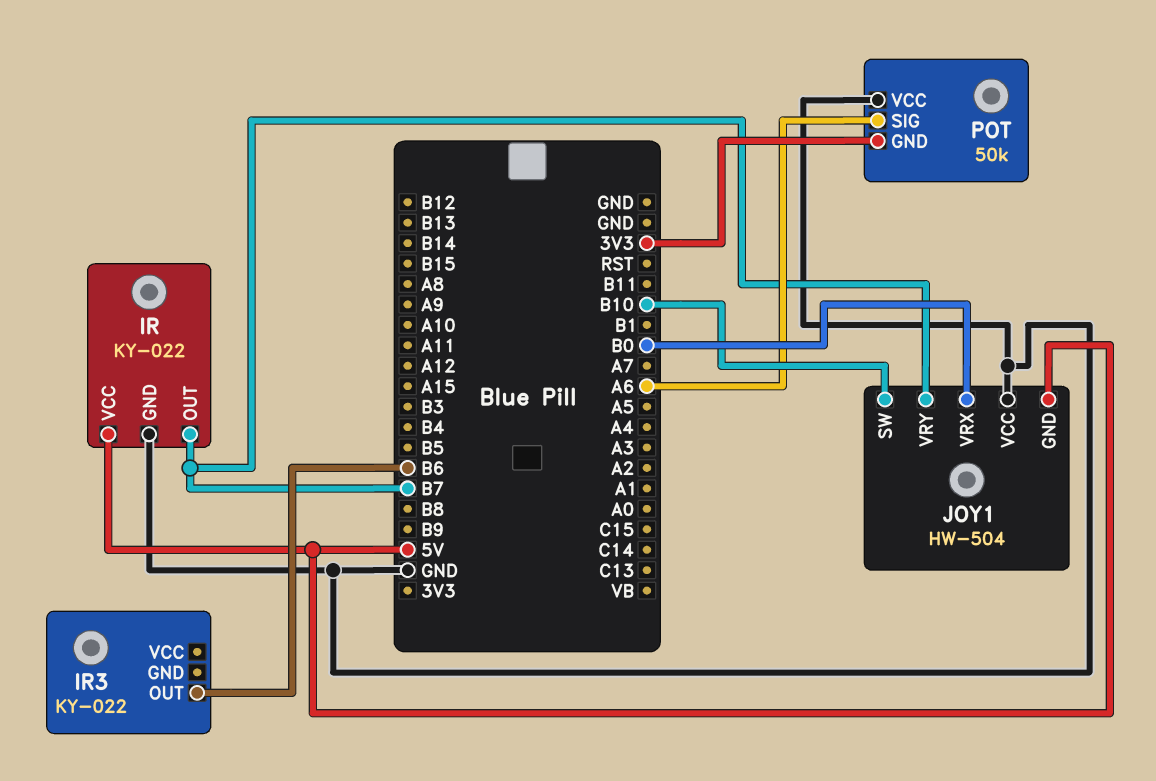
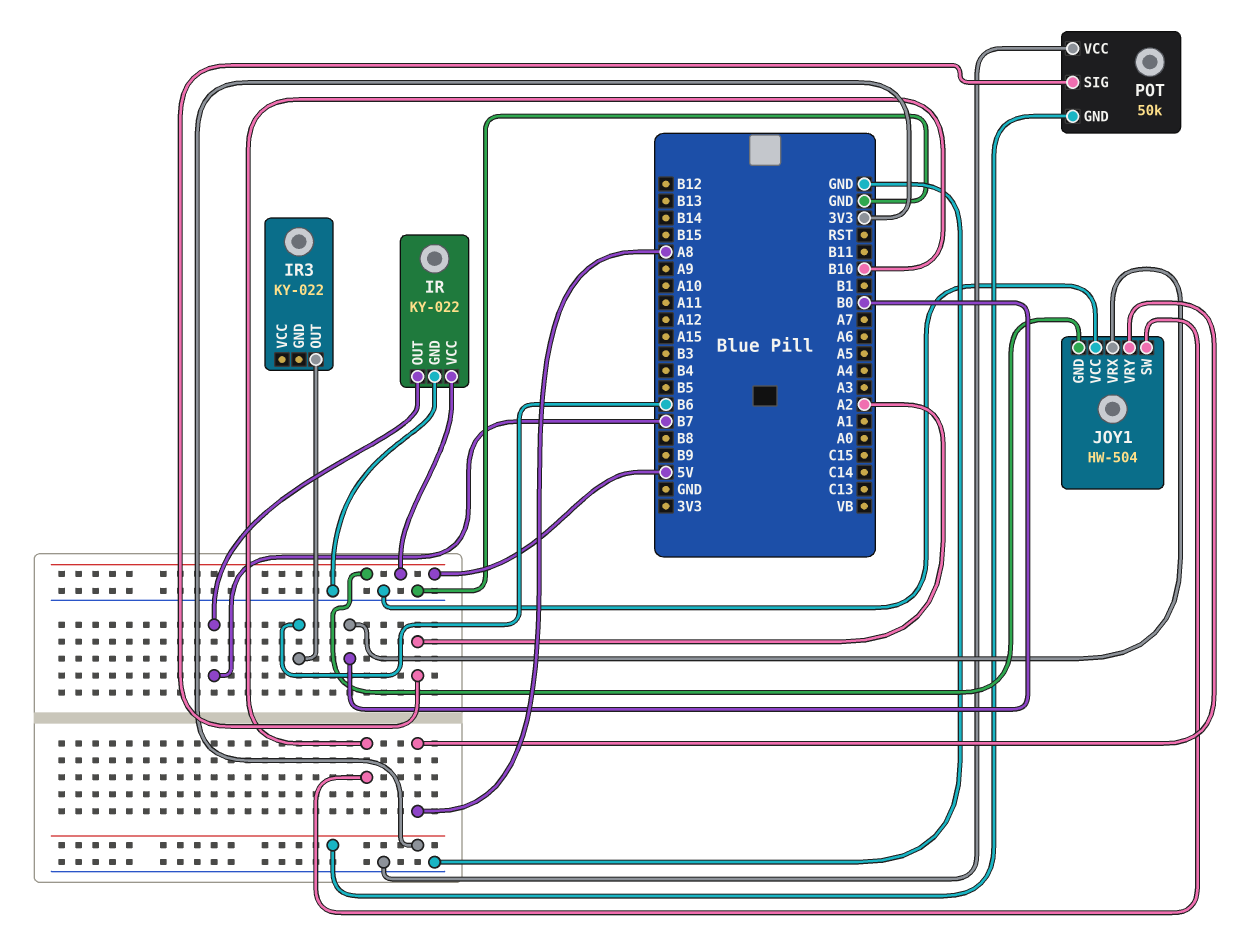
JOY1 pin VRY: B7 -> A8
POT pin SIG: A6 -> A2

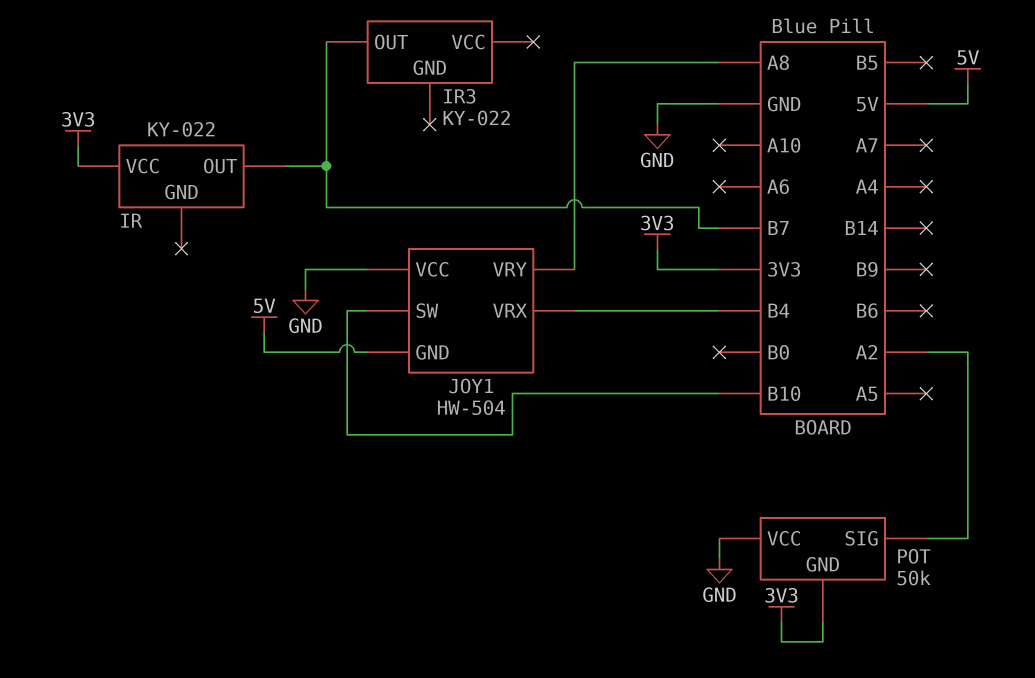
IR pin GND: GND -> none
IR pin VCC: 5V -> 3V3
IR3 pin OUT: B6 -> B7
JOY1 pin VRX: B0 -> B4

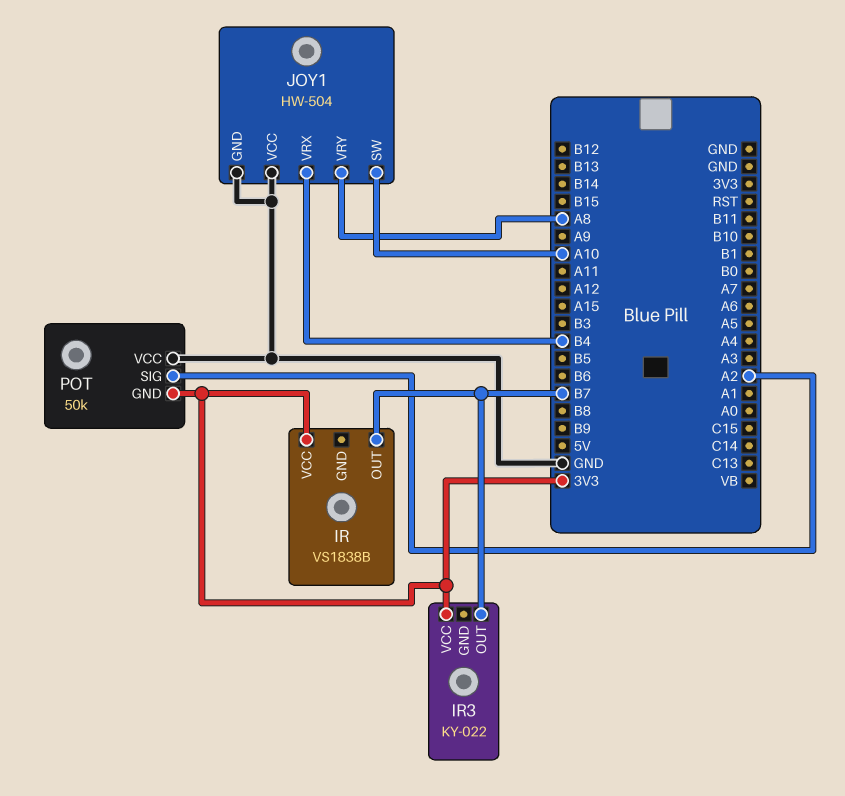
IR: KY-022 -> VS1838B
IR3 pin VCC: none -> 3V3
JOY1 pin GND: 5V -> GND
JOY1 pin SW: B10 -> A10

